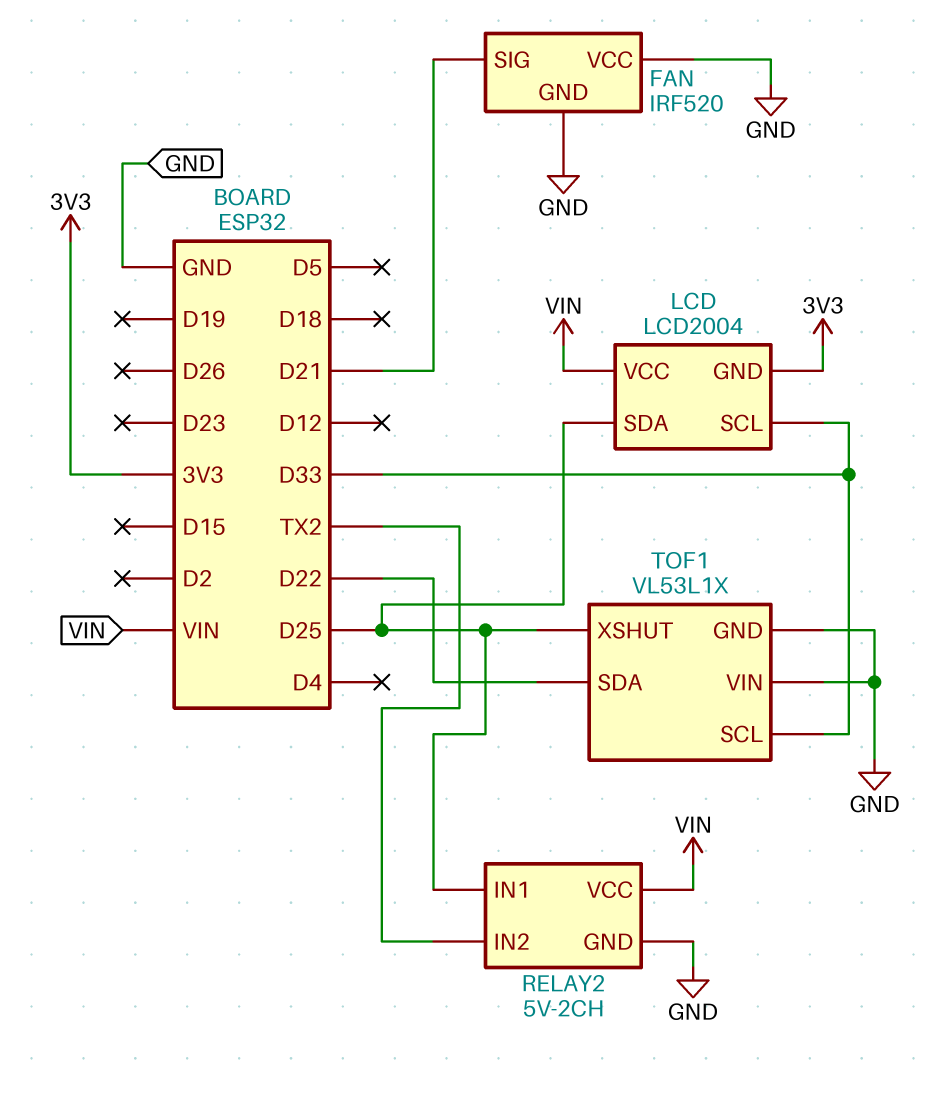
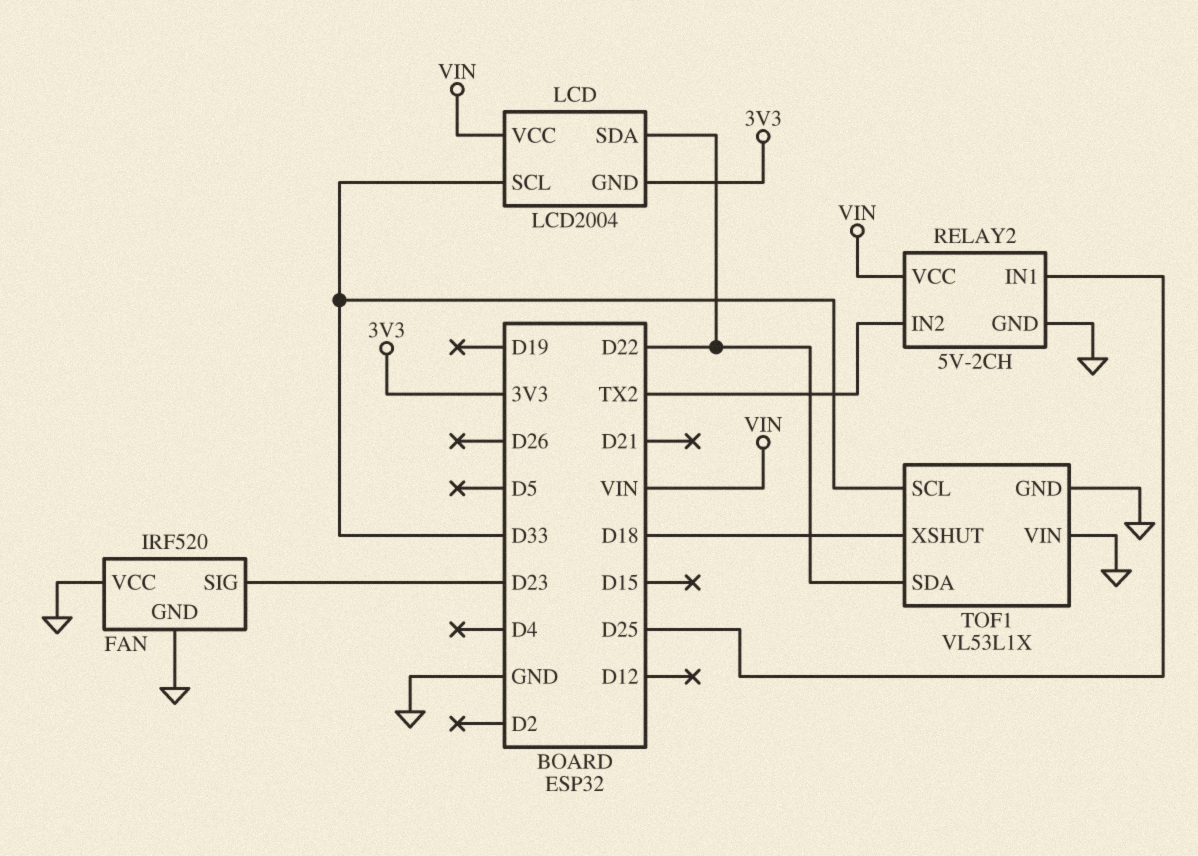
FAN pin SIG: D21 -> D23
LCD pin SDA: D25 -> D22
TOF1 pin XSHUT: D25 -> D18

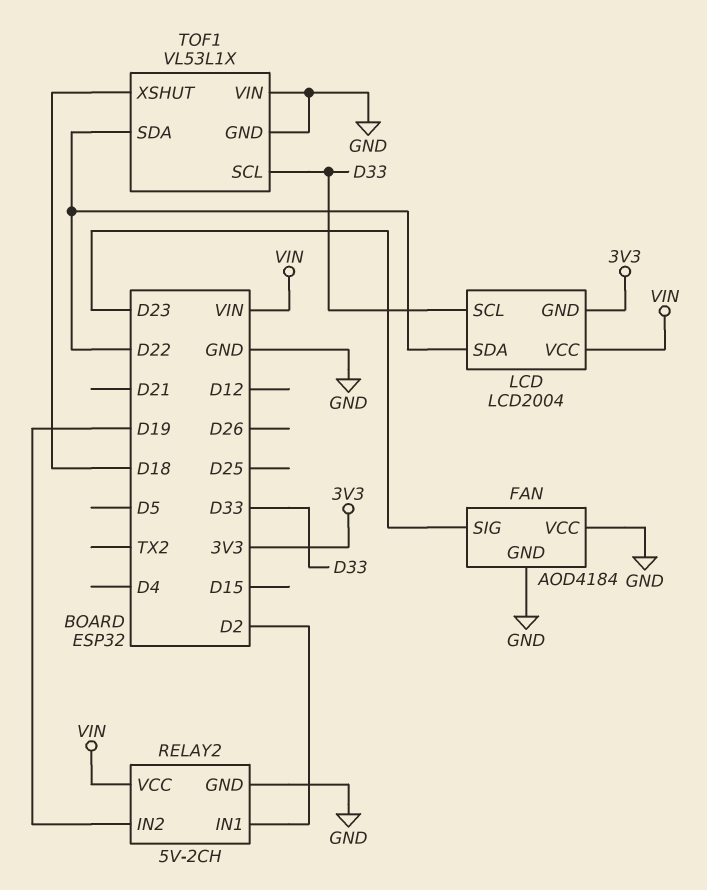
FAN: IRF520 -> AOD4184
RELAY2 pin IN1: D25 -> D2
RELAY2 pin IN2: TX2 -> D19

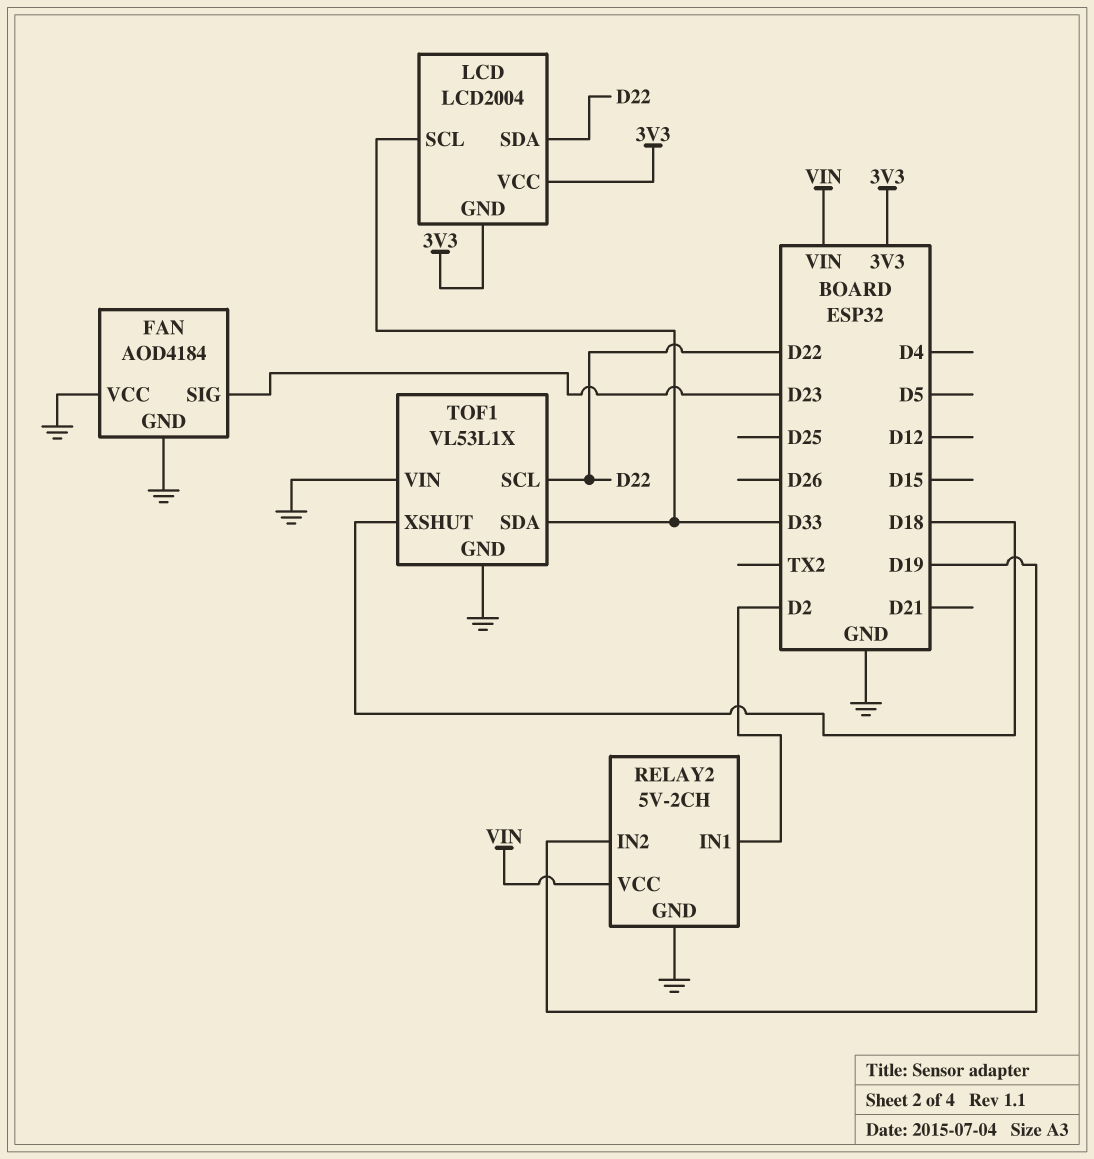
LCD pin VCC: VIN -> 3V3
TOF1 pin SCL: D33 -> D22
TOF1 pin SDA: D22 -> D33

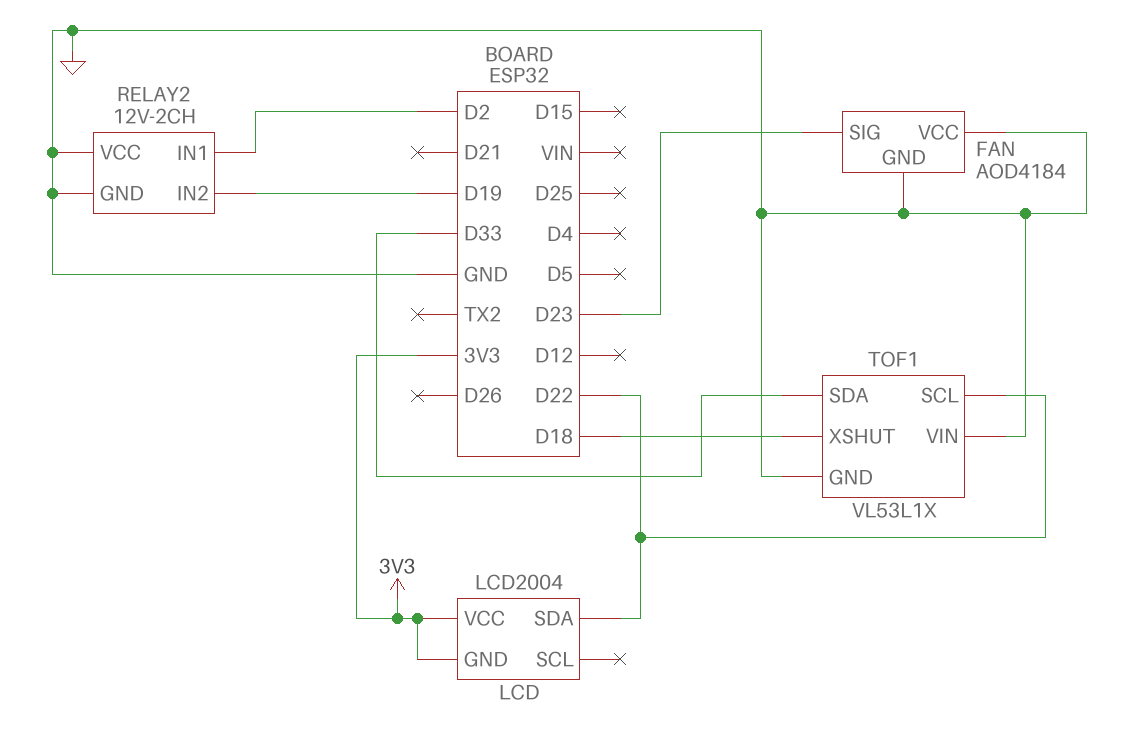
LCD pin SCL: D33 -> none
RELAY2: 5V-2CH -> 12V-2CH
RELAY2 pin VCC: VIN -> GND

